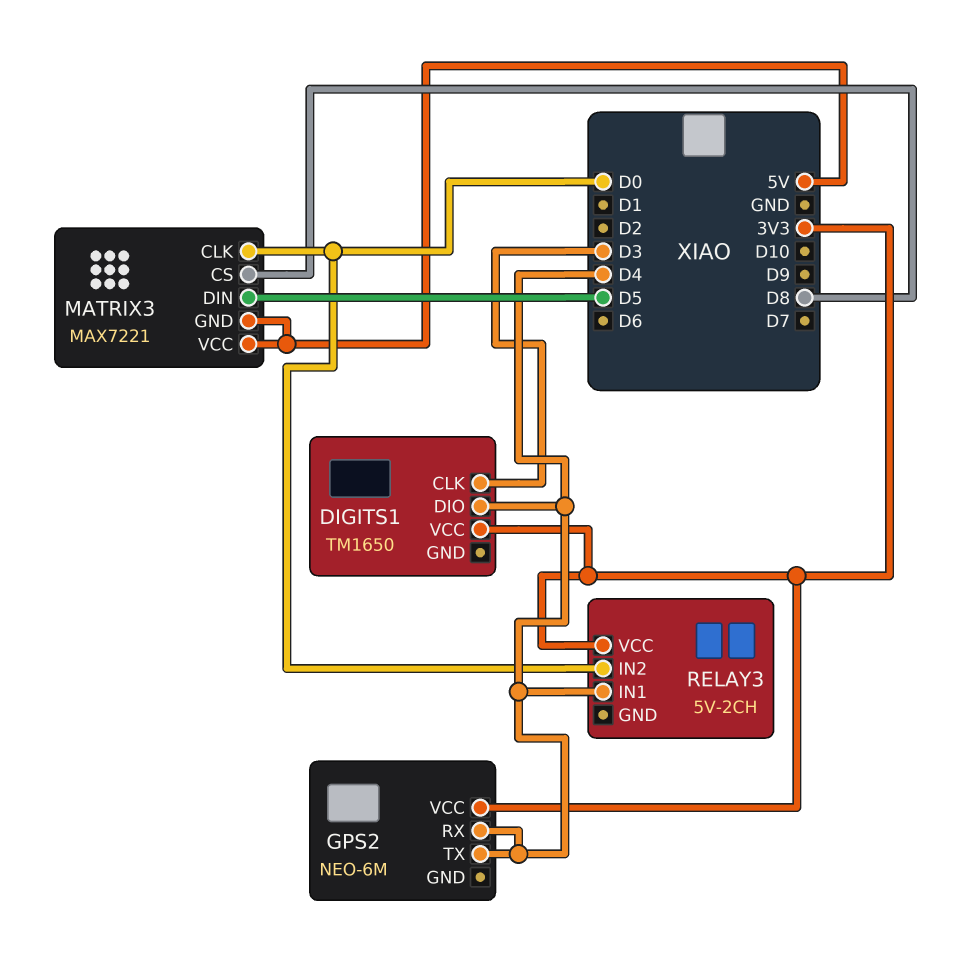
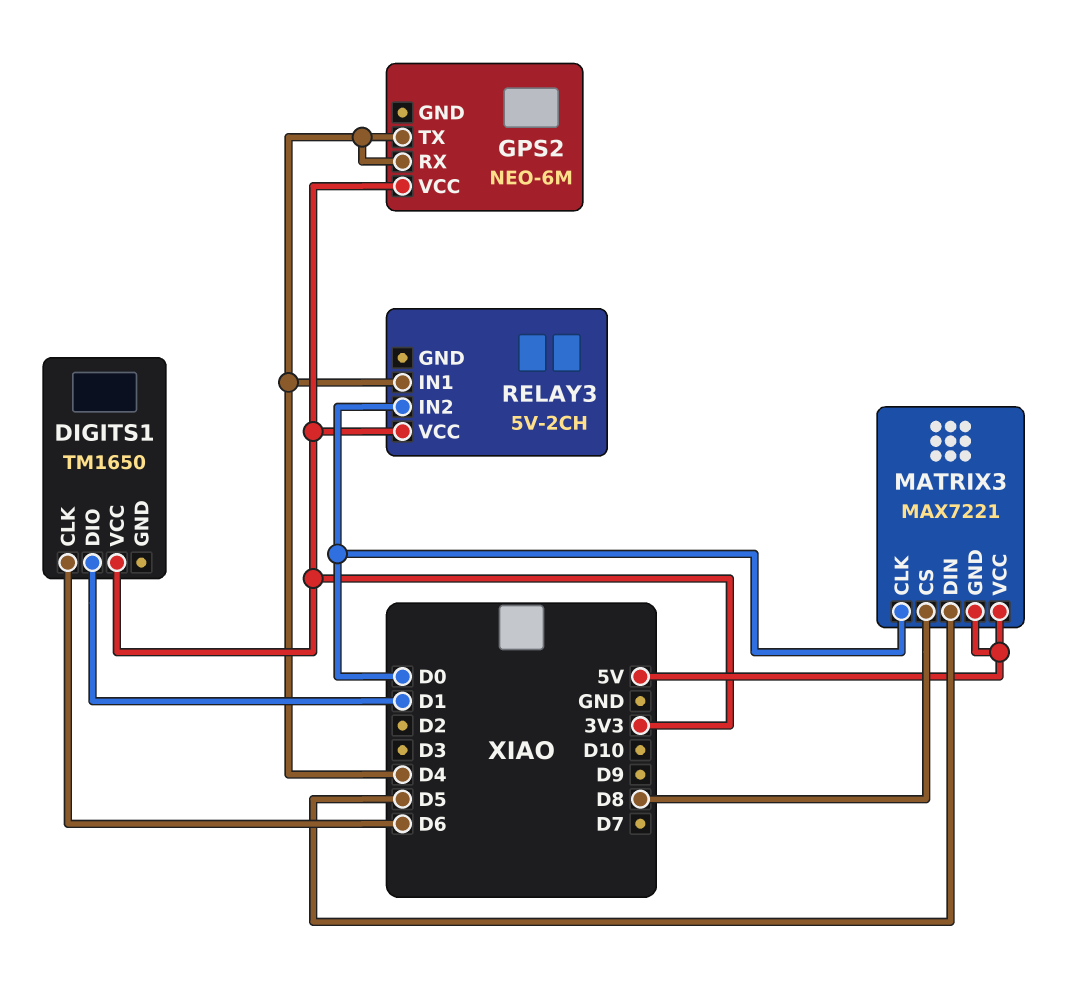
DIGITS1 pin CLK: D3 -> D6
DIGITS1 pin DIO: D4 -> D1

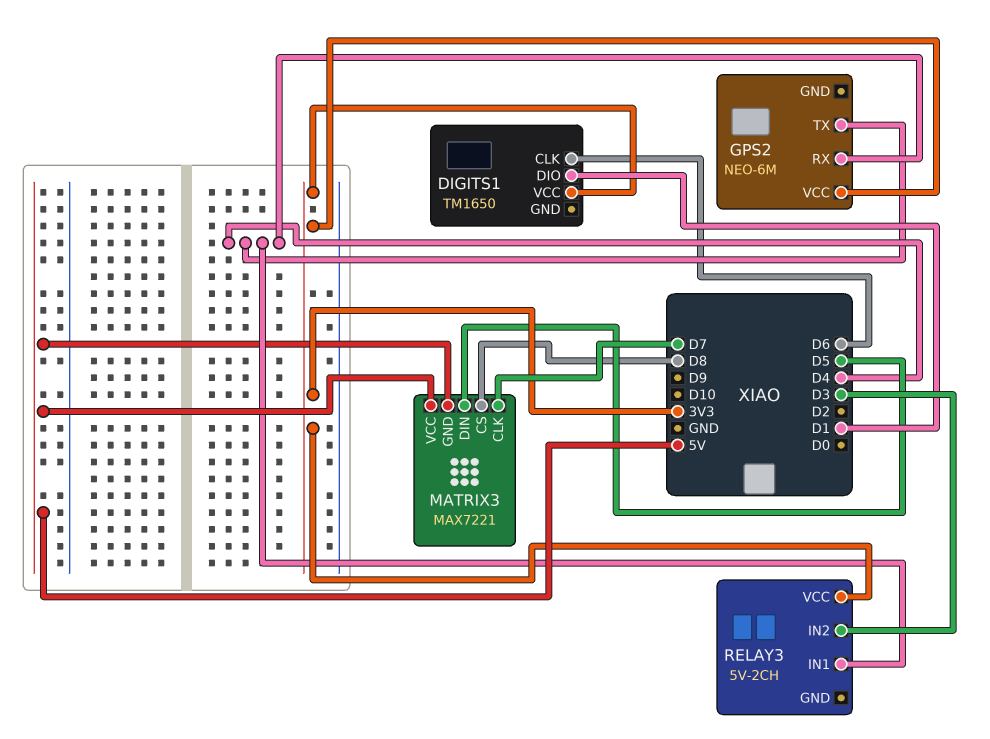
MATRIX3 pin CLK: D0 -> D7
RELAY3 pin IN2: D0 -> D3

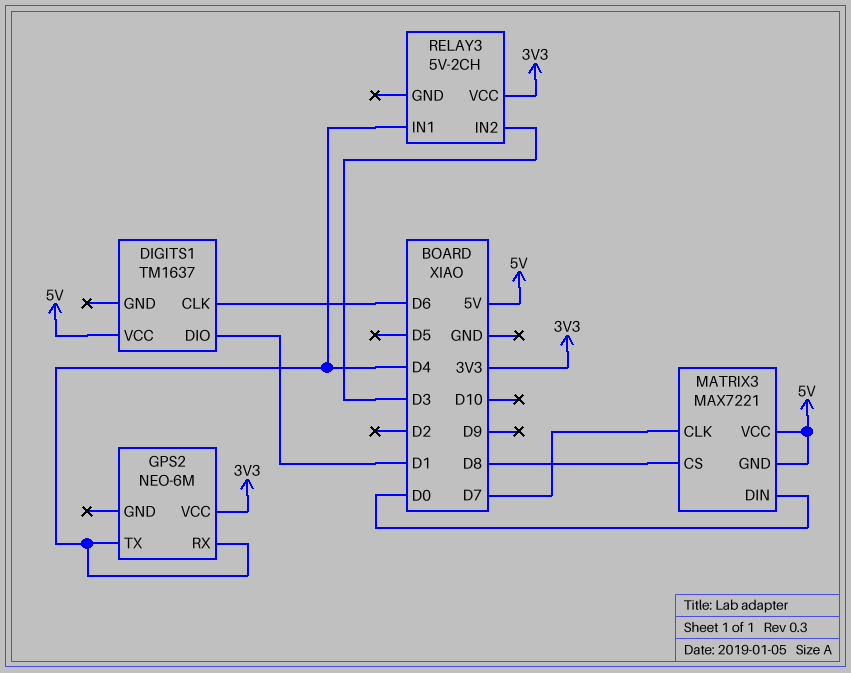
DIGITS1: TM1650 -> TM1637
DIGITS1 pin VCC: 3V3 -> 5V
MATRIX3 pin DIN: D5 -> D0

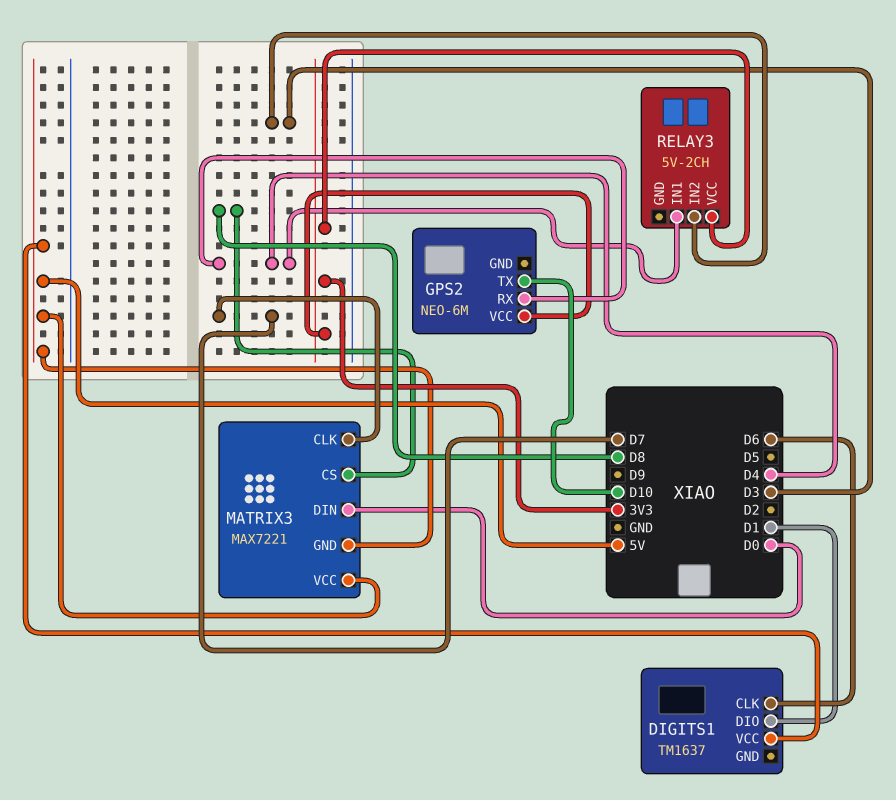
GPS2 pin TX: D4 -> D10

